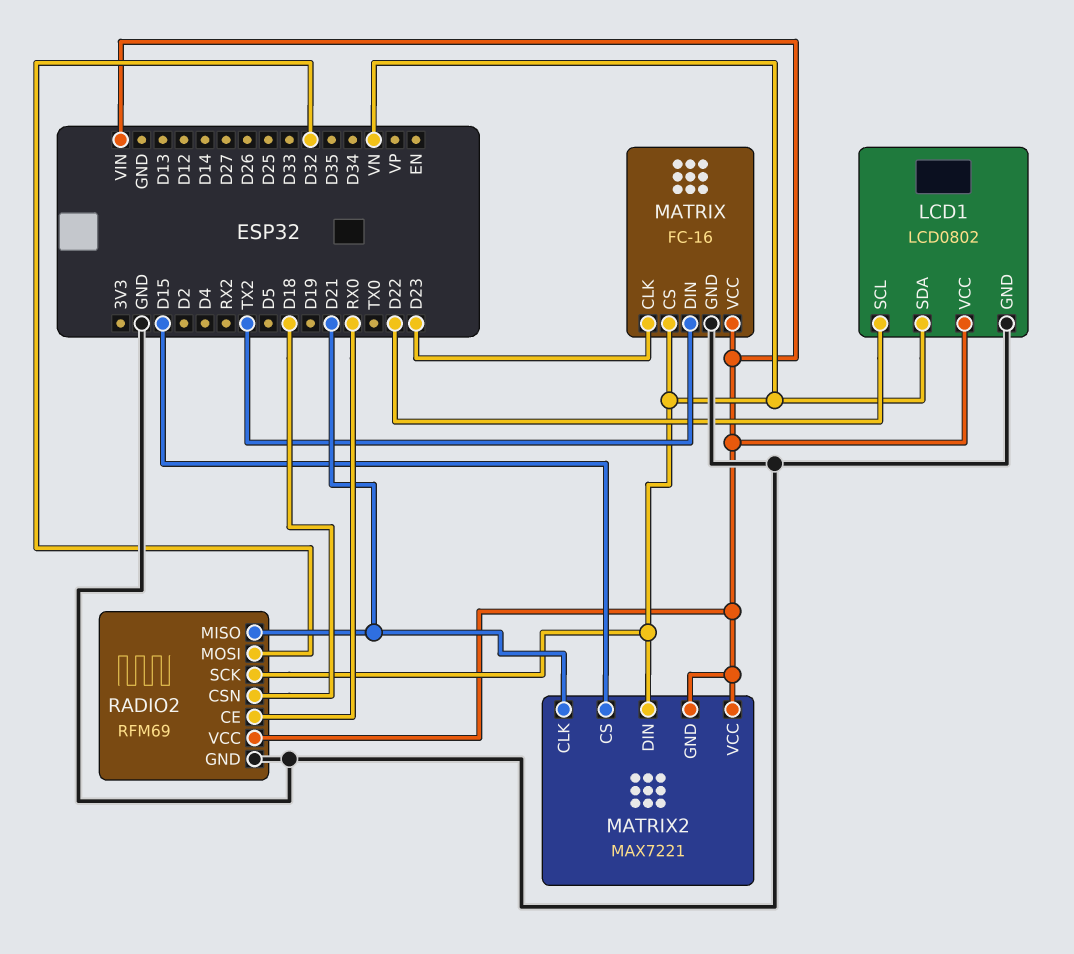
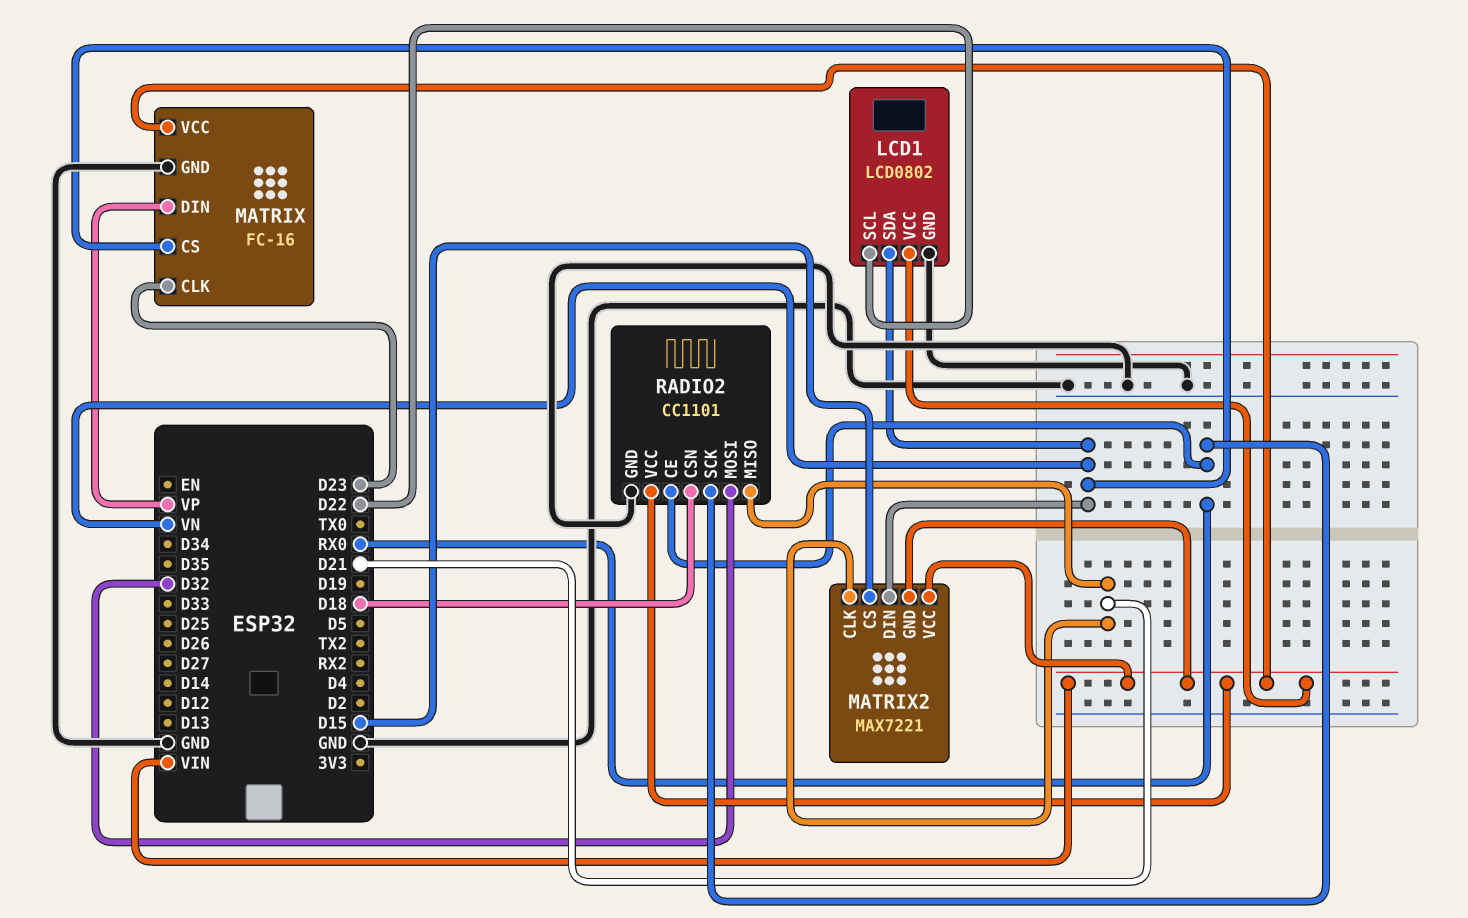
MATRIX pin DIN: TX2 -> VP
RADIO2: RFM69 -> CC1101
RADIO2 pin SCK: VN -> RX0

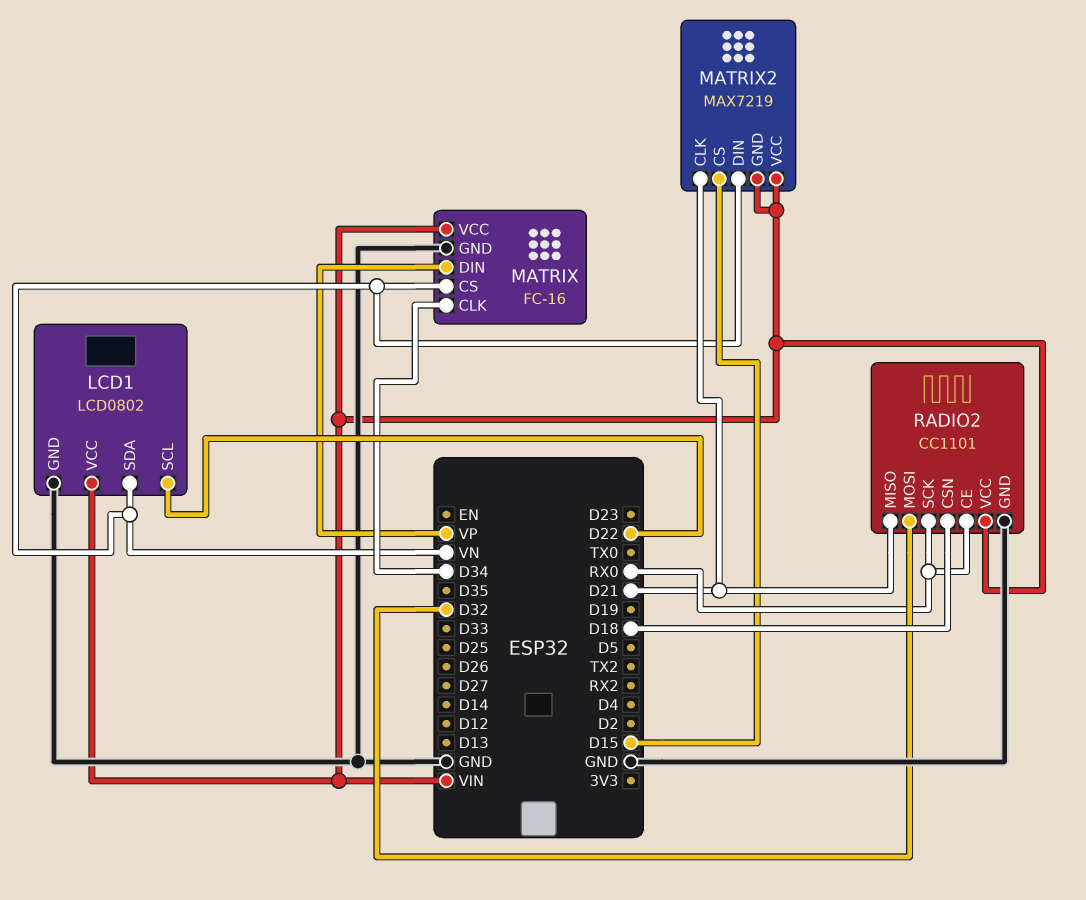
MATRIX pin CLK: D23 -> D34
MATRIX2: MAX7221 -> MAX7219

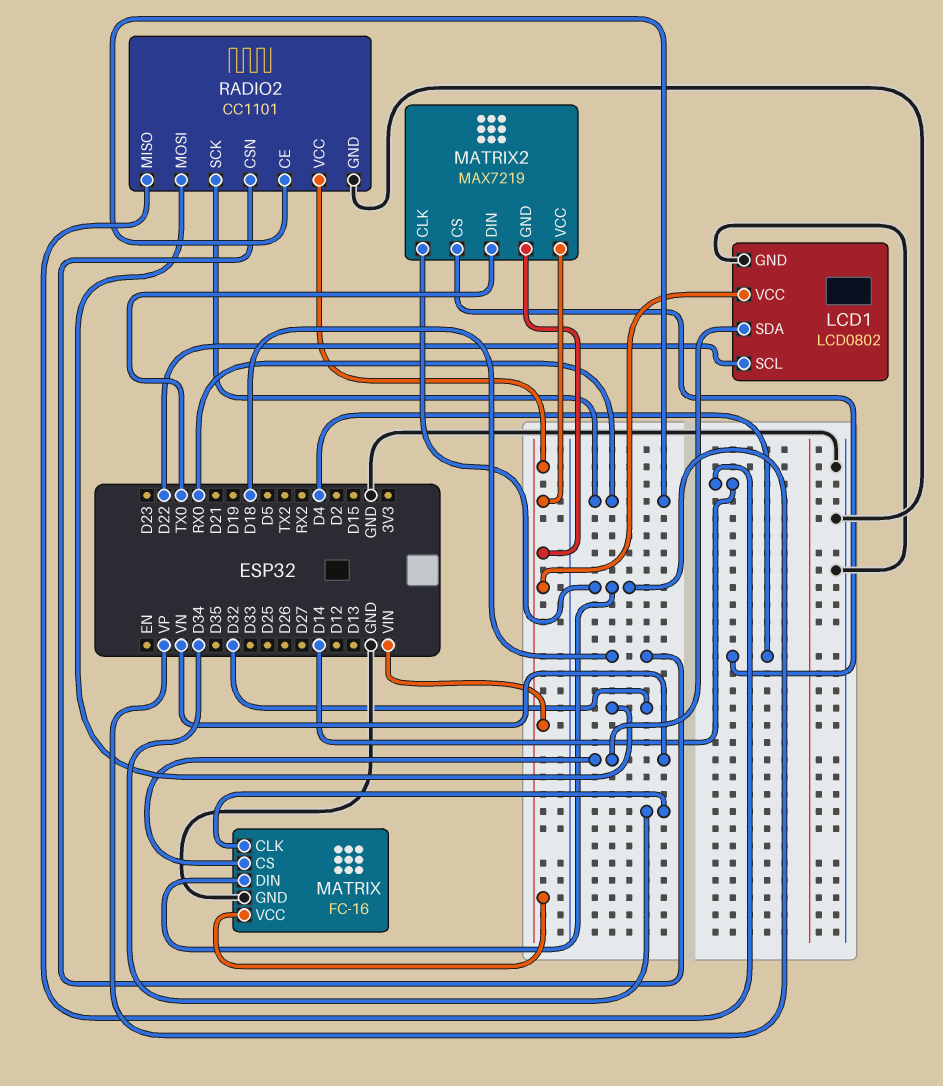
MATRIX2 pin CLK: D21 -> VP
MATRIX2 pin CS: D15 -> D4
MATRIX2 pin DIN: VN -> TX0
RADIO2 pin MISO: D21 -> D14

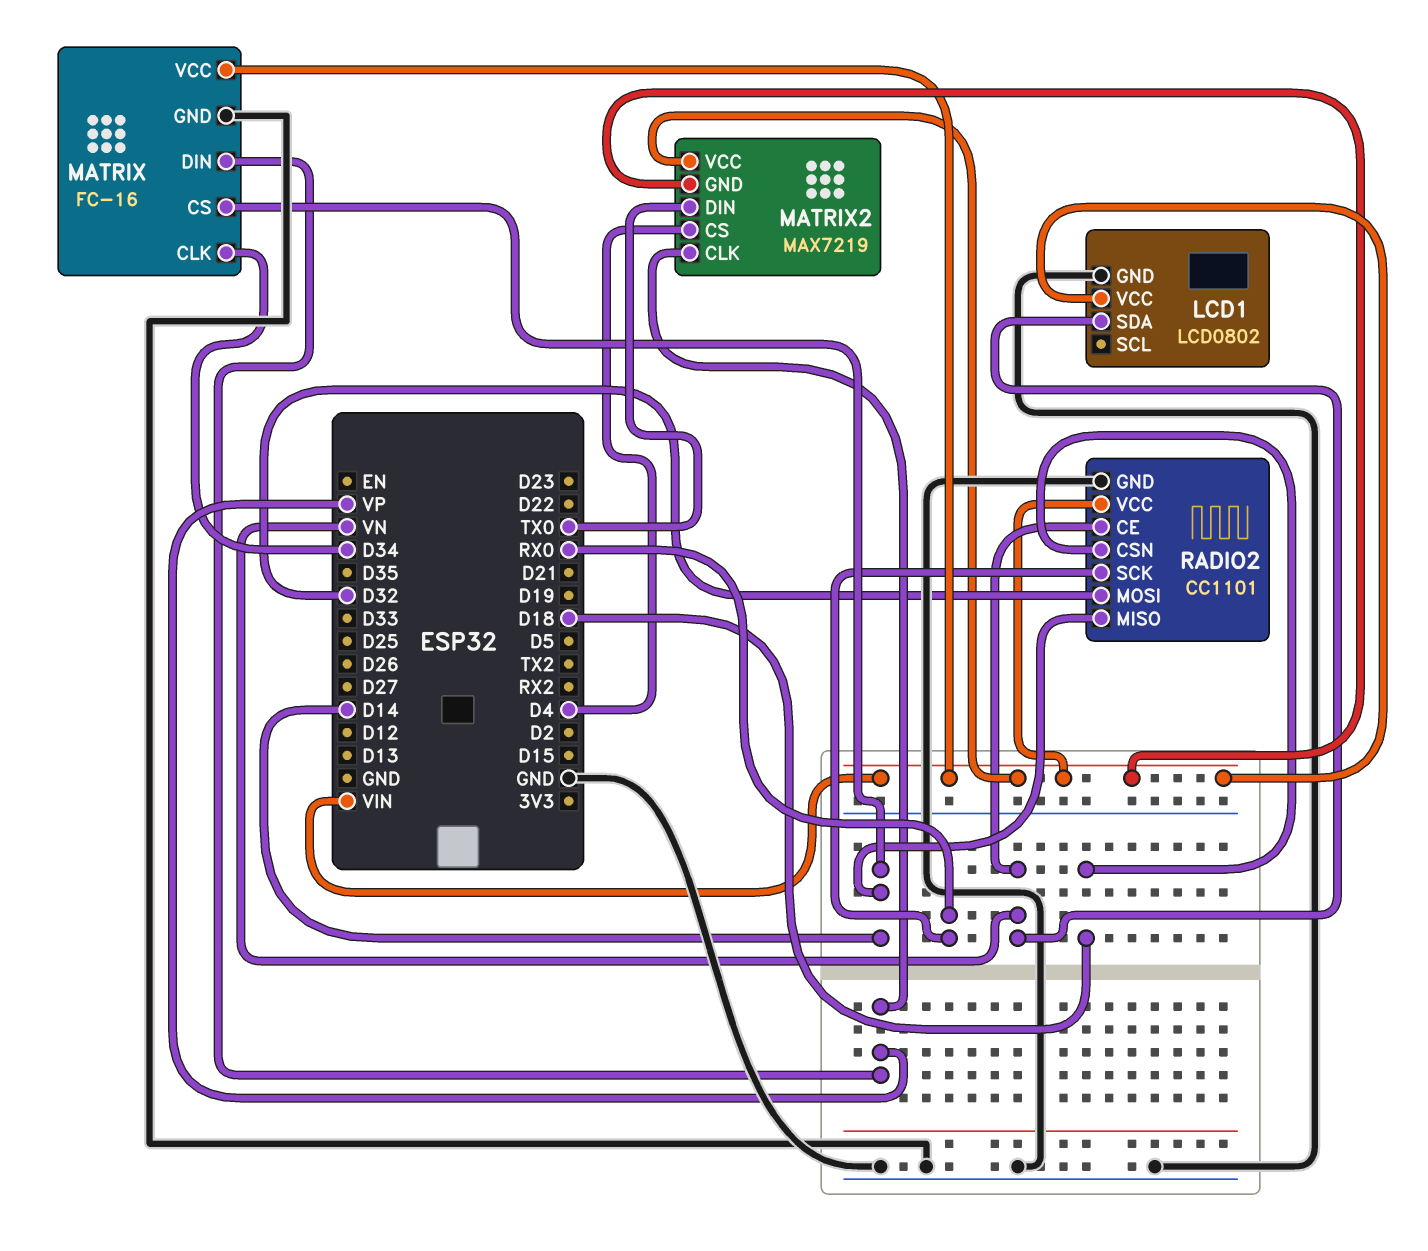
LCD1 pin SCL: D22 -> none
MATRIX pin CS: VN -> D14
RADIO2 pin CE: RX0 -> VN

